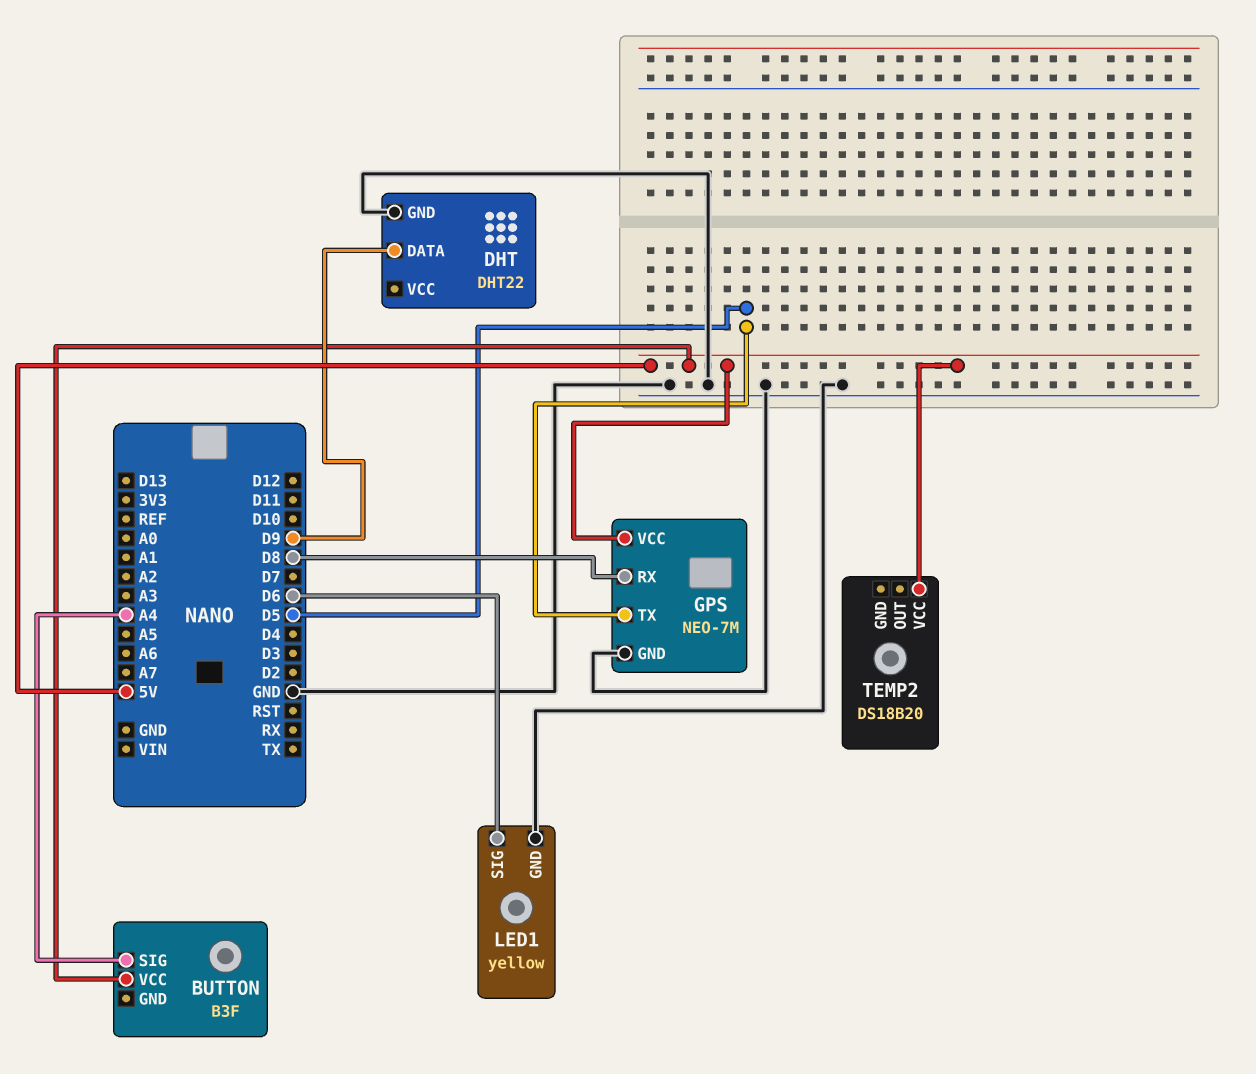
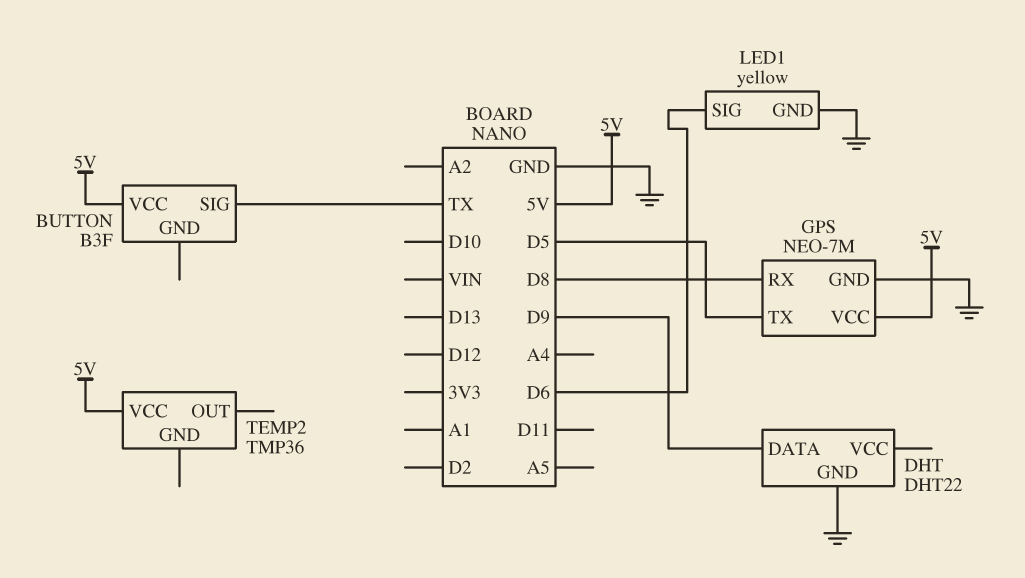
BUTTON pin SIG: A4 -> TX
TEMP2: DS18B20 -> TMP36

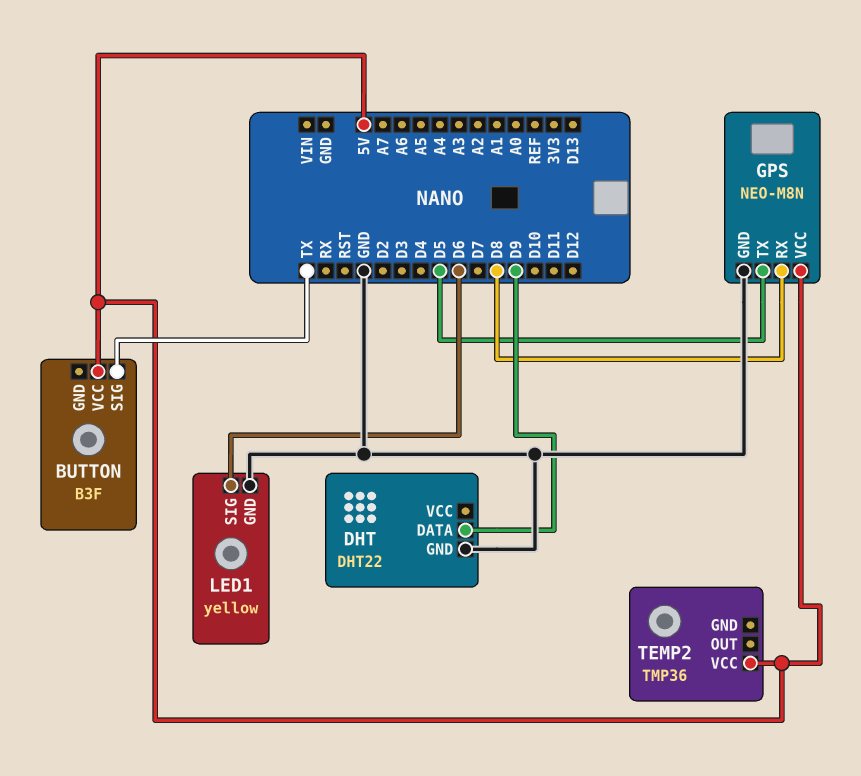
GPS: NEO-7M -> NEO-M8N

